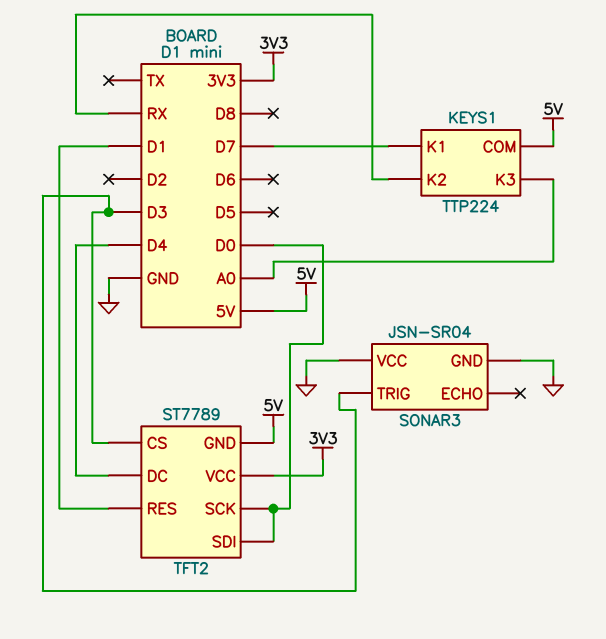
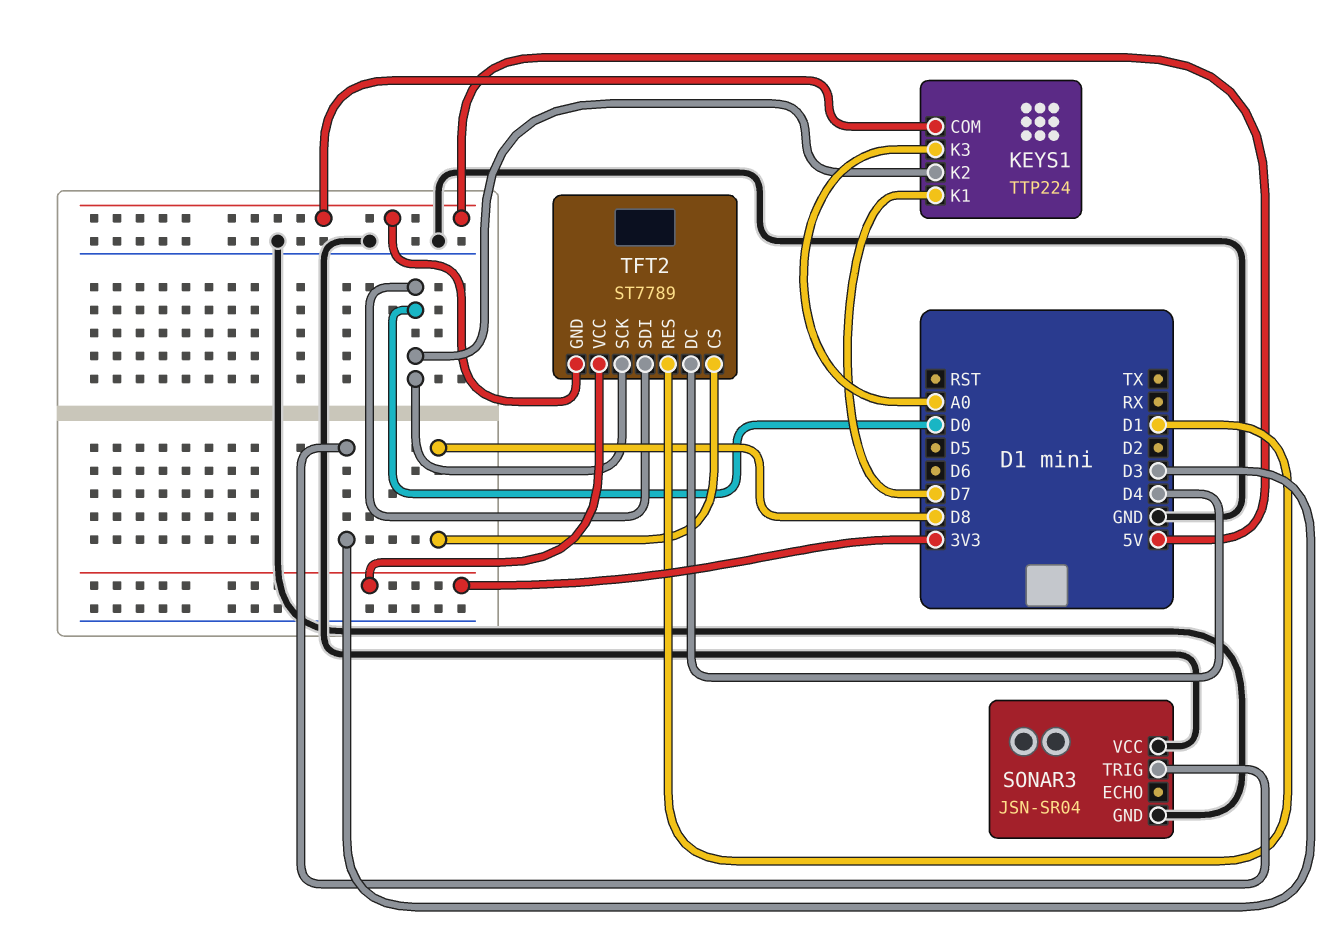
KEYS1 pin K2: RX -> D0
TFT2 pin CS: D3 -> D8

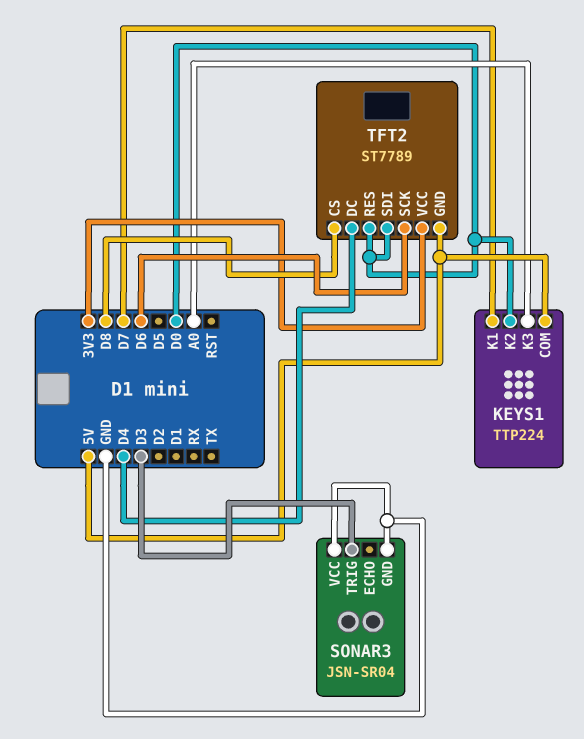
TFT2 pin RES: D1 -> D0
TFT2 pin SCK: D0 -> D6

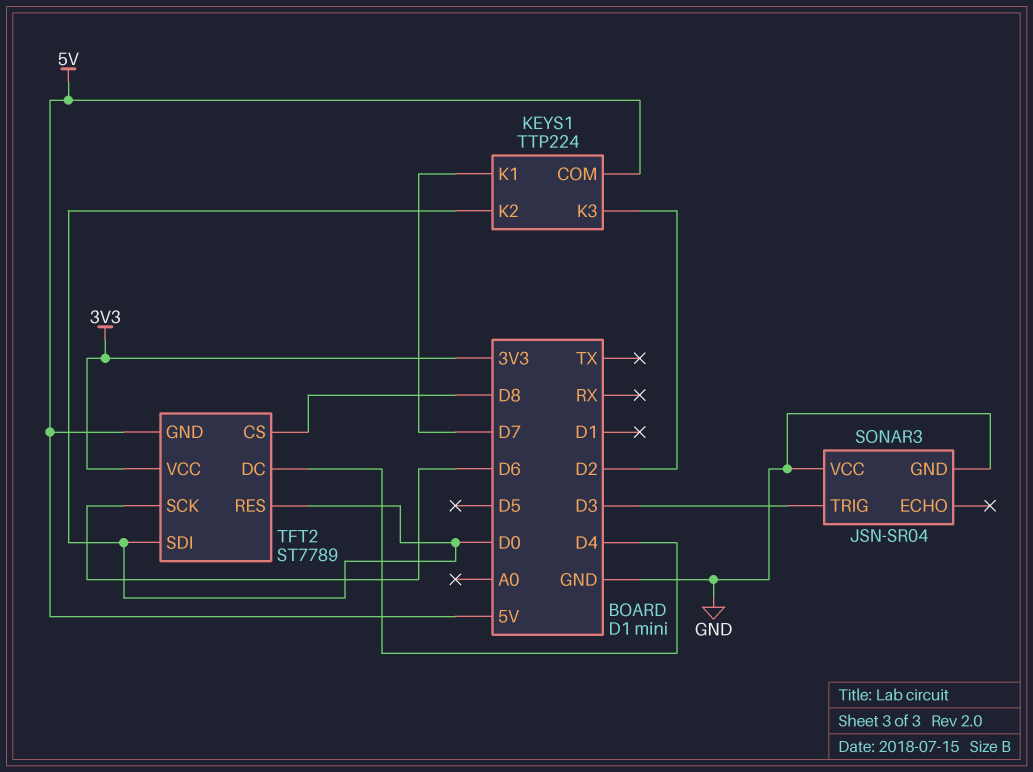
KEYS1 pin K3: A0 -> D2

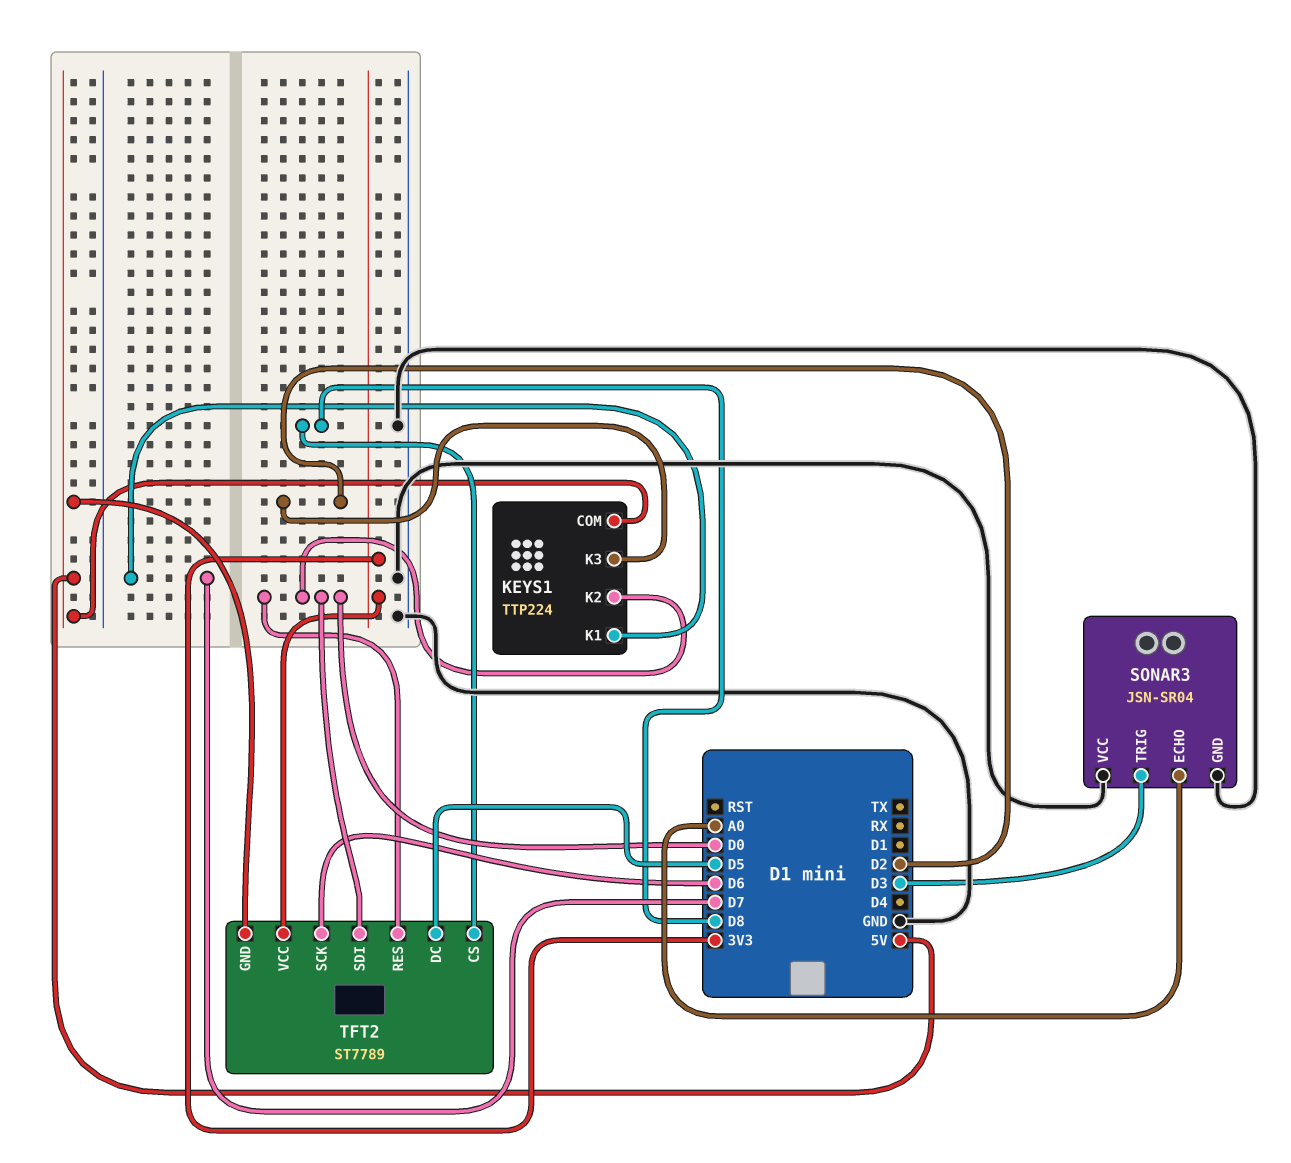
SONAR3 pin ECHO: none -> A0
TFT2 pin DC: D4 -> D5

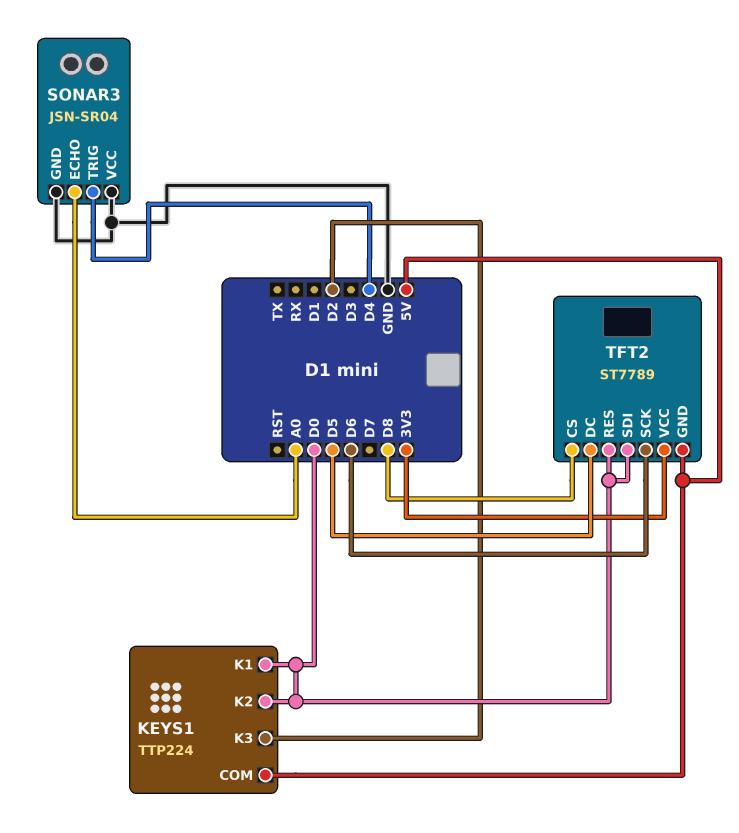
KEYS1 pin K1: D7 -> D0
SONAR3 pin TRIG: D3 -> D4

